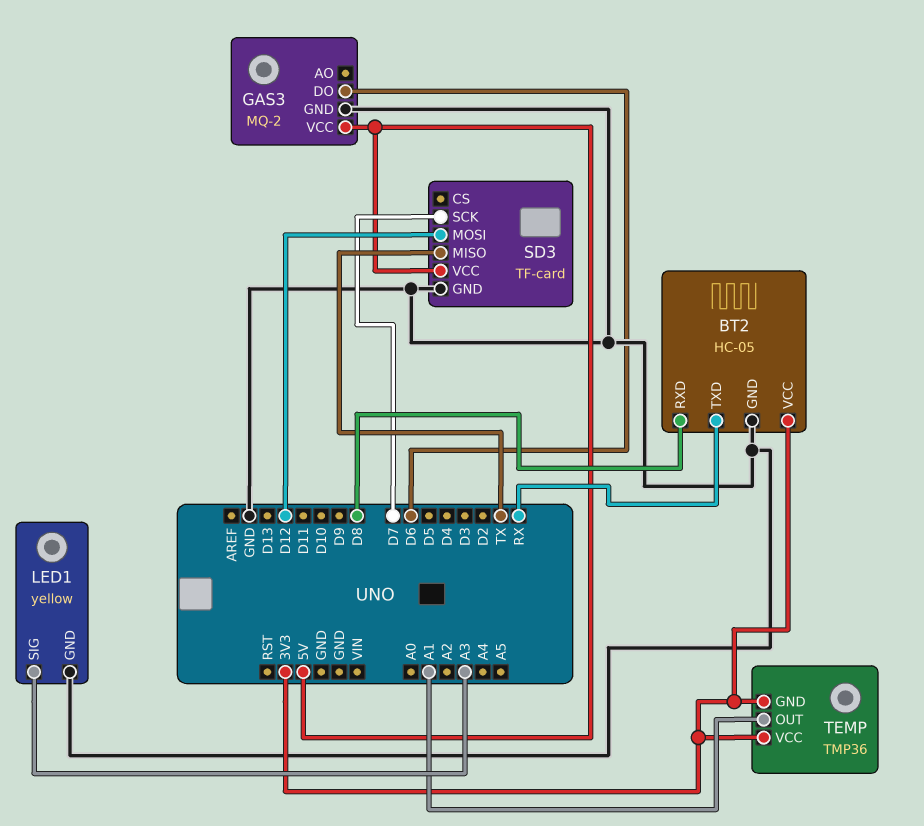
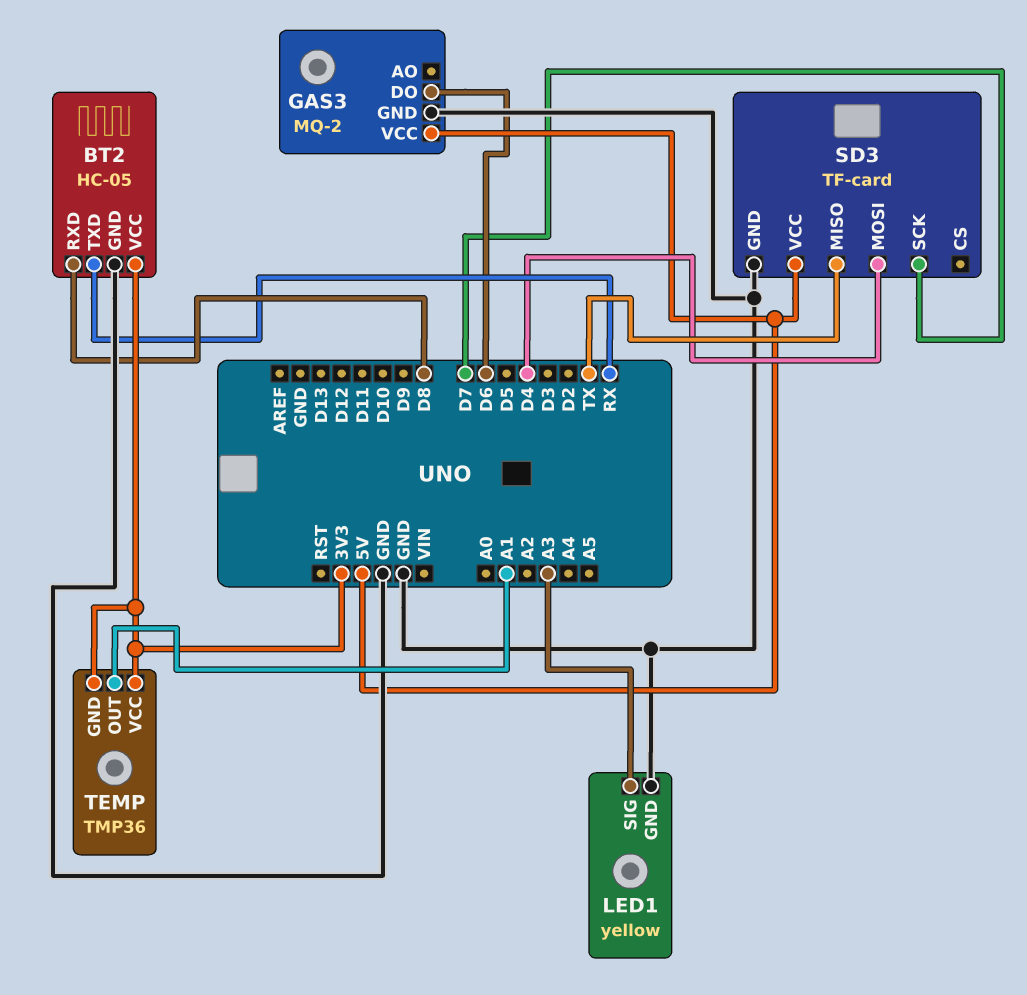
SD3 pin MOSI: D12 -> D4

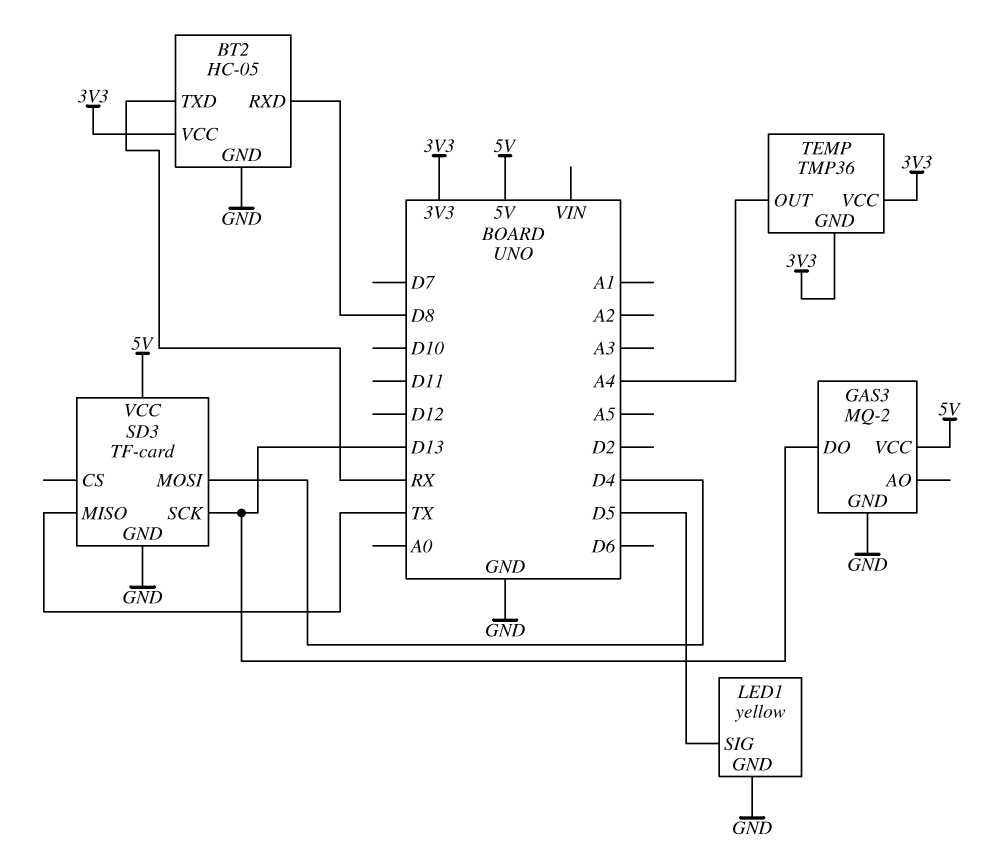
GAS3 pin DO: D6 -> D13
LED1 pin SIG: A3 -> D5
SD3 pin SCK: D7 -> D13
TEMP pin OUT: A1 -> A4

